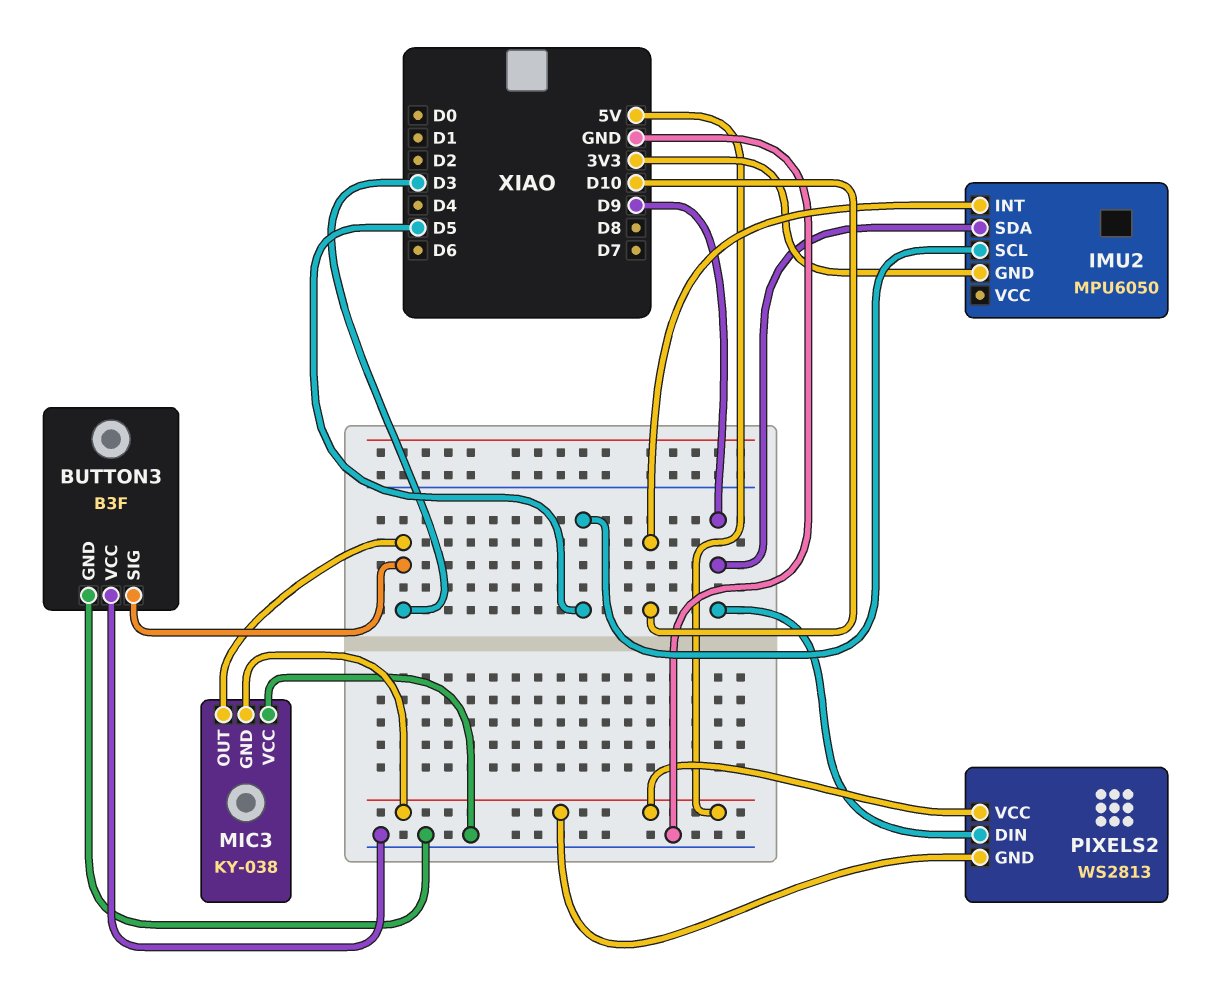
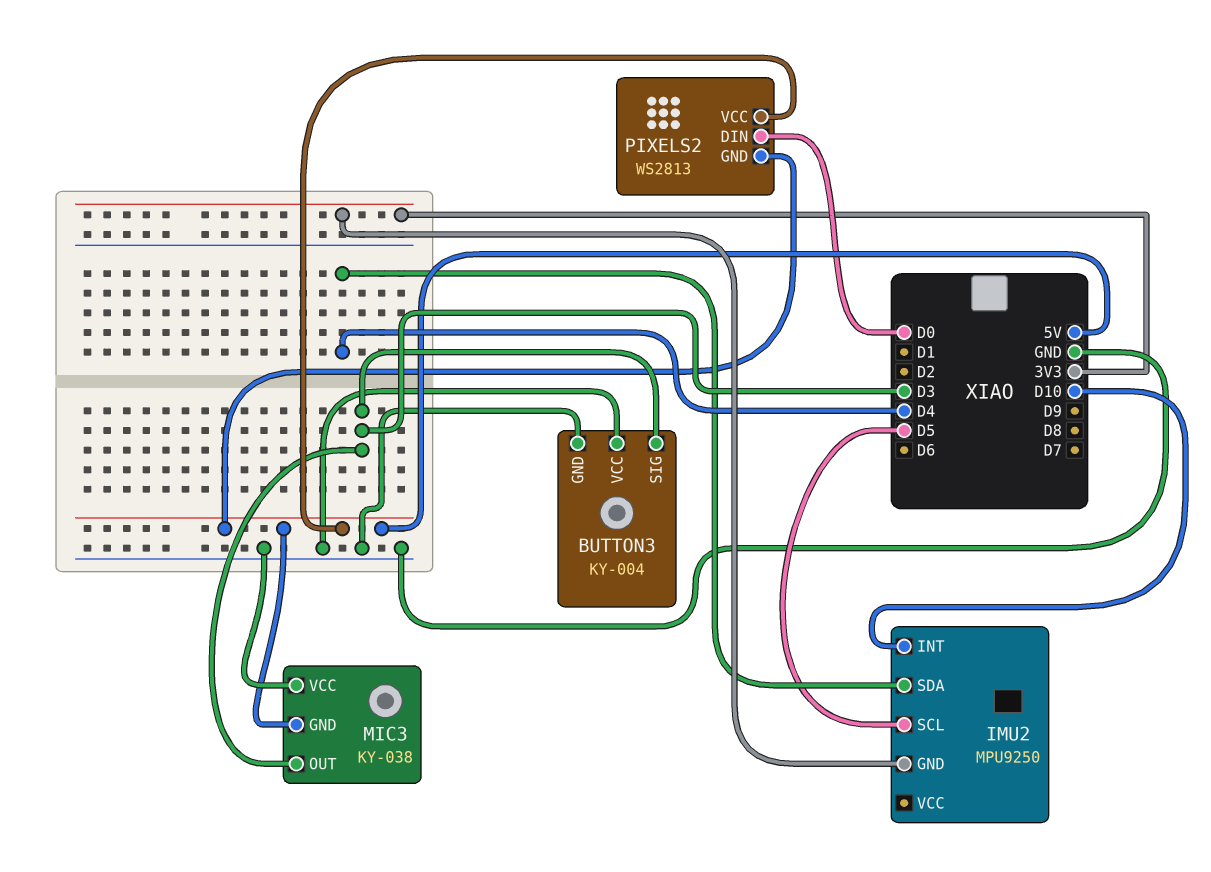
BUTTON3: B3F -> KY-004
IMU2: MPU6050 -> MPU9250
IMU2 pin SDA: D9 -> D4
PIXELS2 pin DIN: D9 -> D0

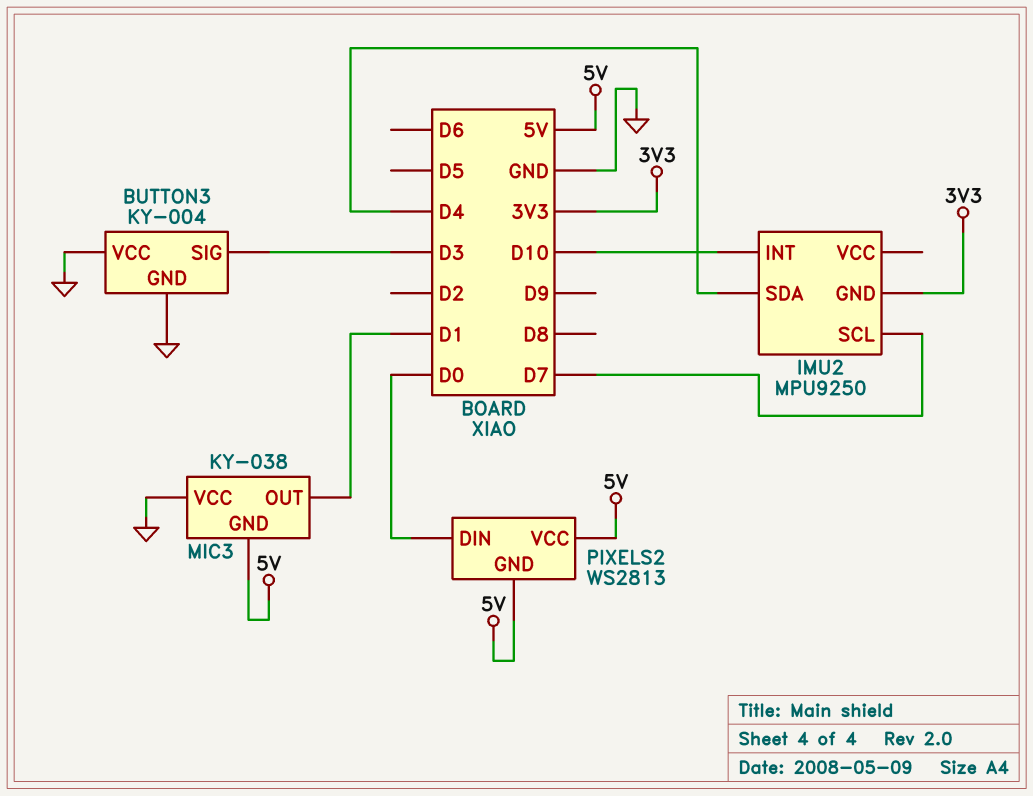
IMU2 pin SCL: D5 -> D7
MIC3 pin OUT: D3 -> D1

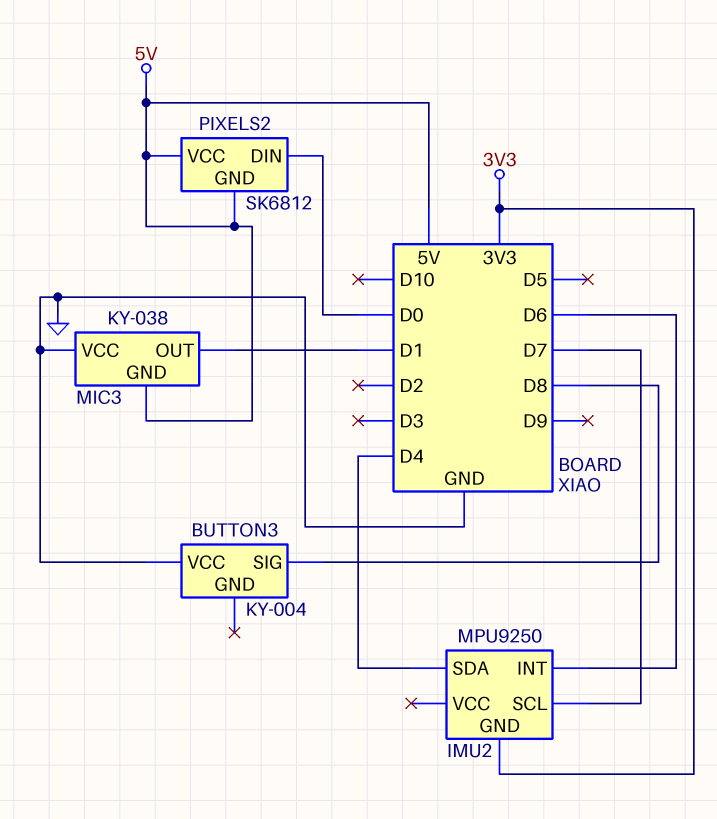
BUTTON3 pin GND: GND -> none
BUTTON3 pin SIG: D3 -> D8
IMU2 pin INT: D10 -> D6
PIXELS2: WS2813 -> SK6812

